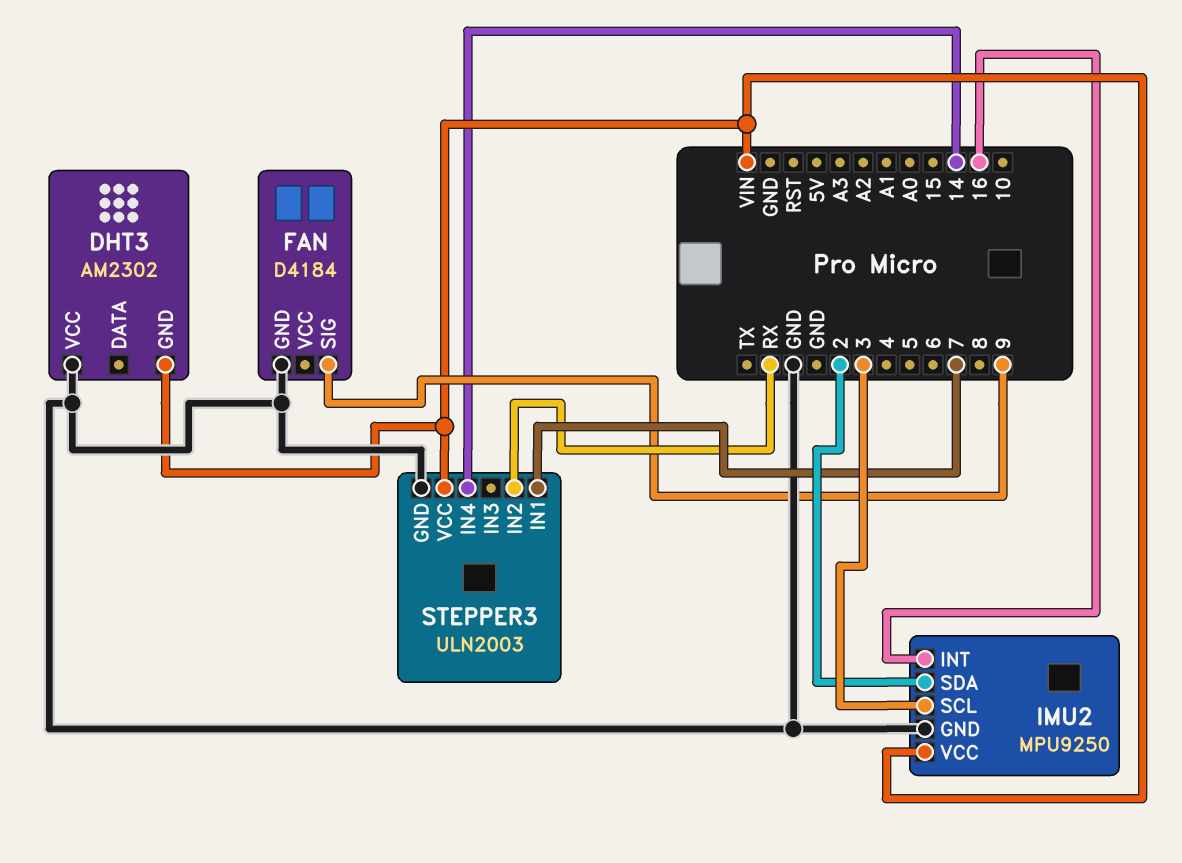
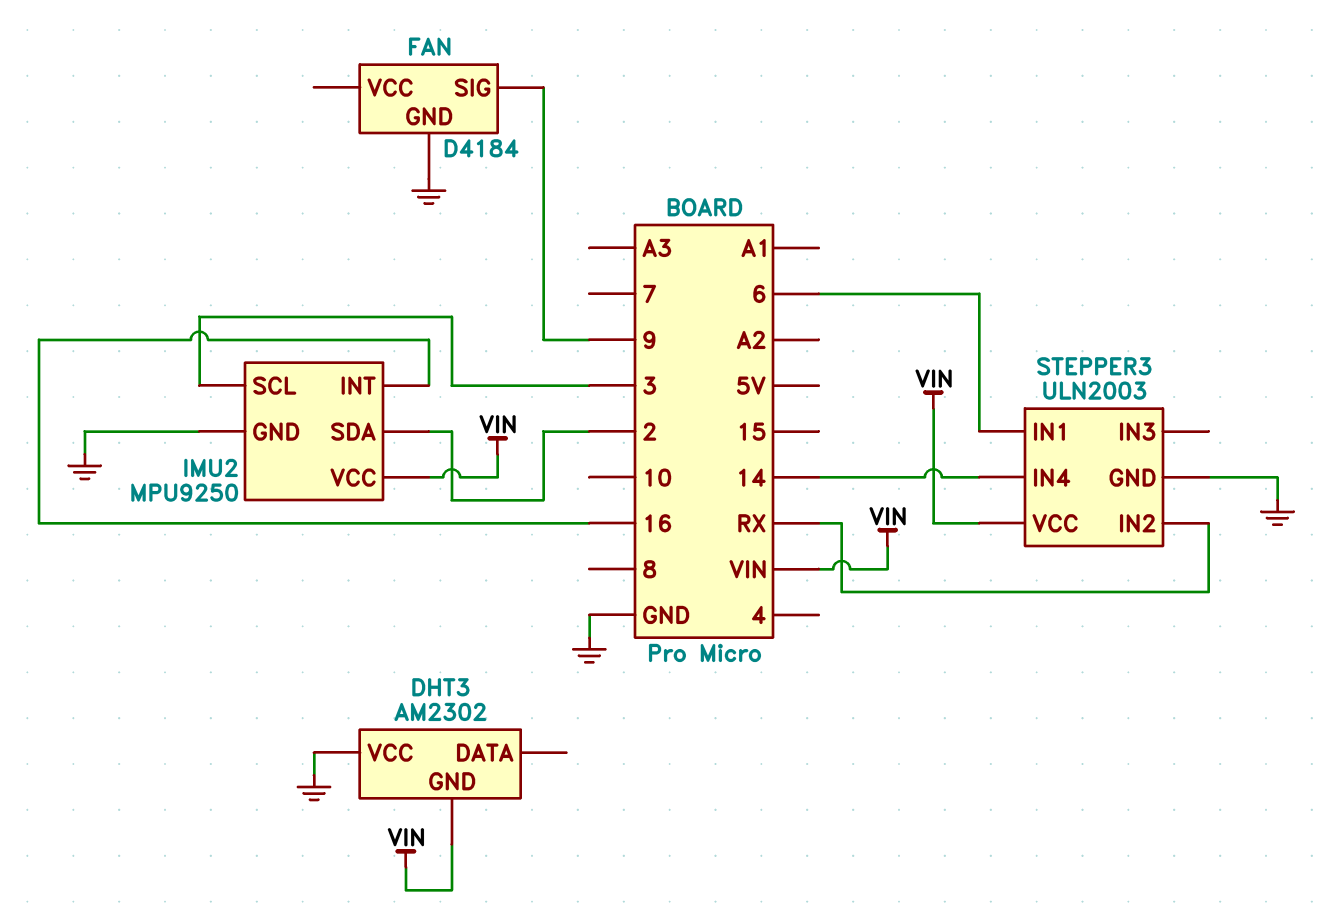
STEPPER3 pin IN1: 7 -> 6

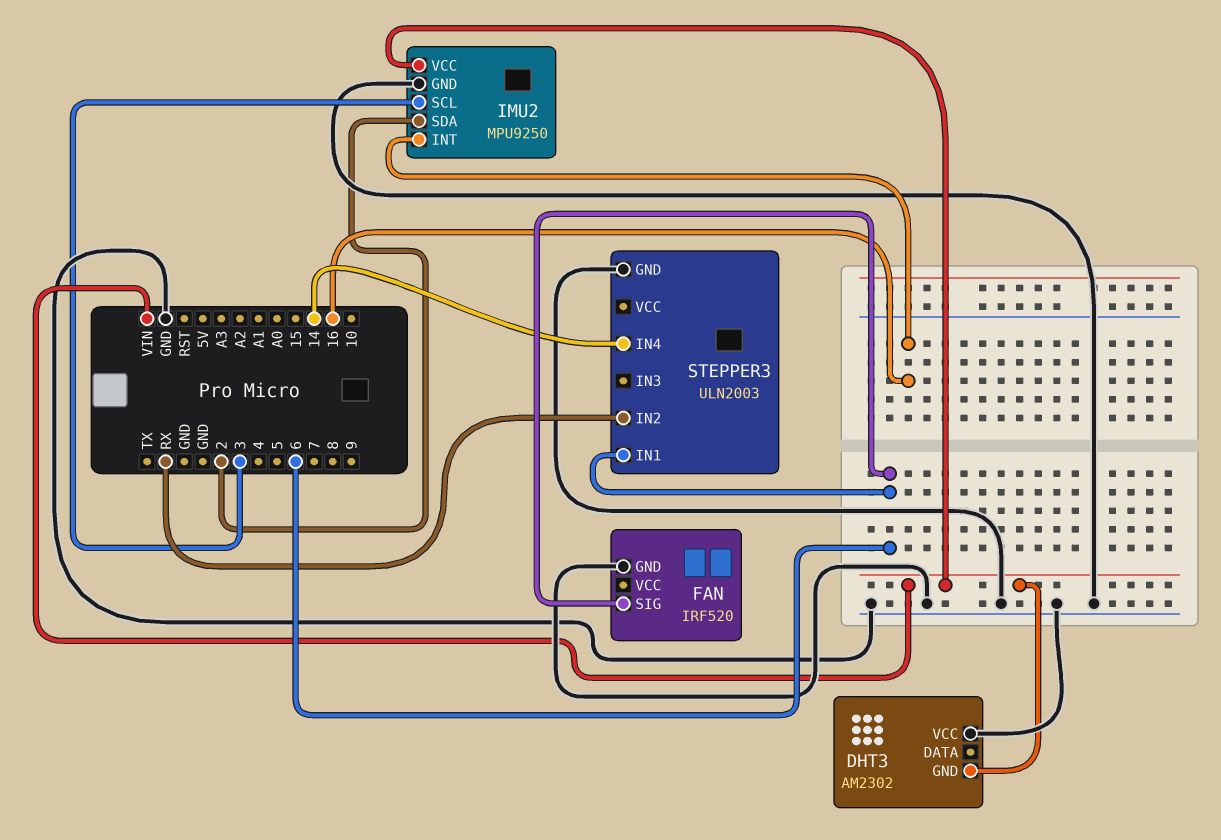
FAN: D4184 -> IRF520
FAN pin SIG: 9 -> 6
STEPPER3 pin VCC: VIN -> none

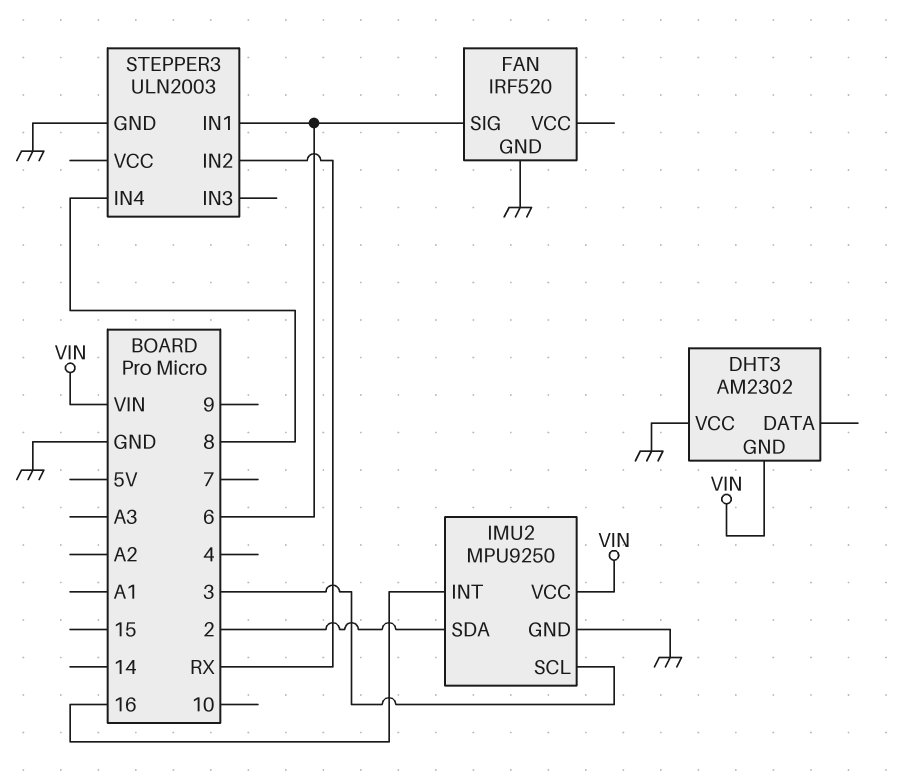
STEPPER3 pin IN4: 14 -> 8

